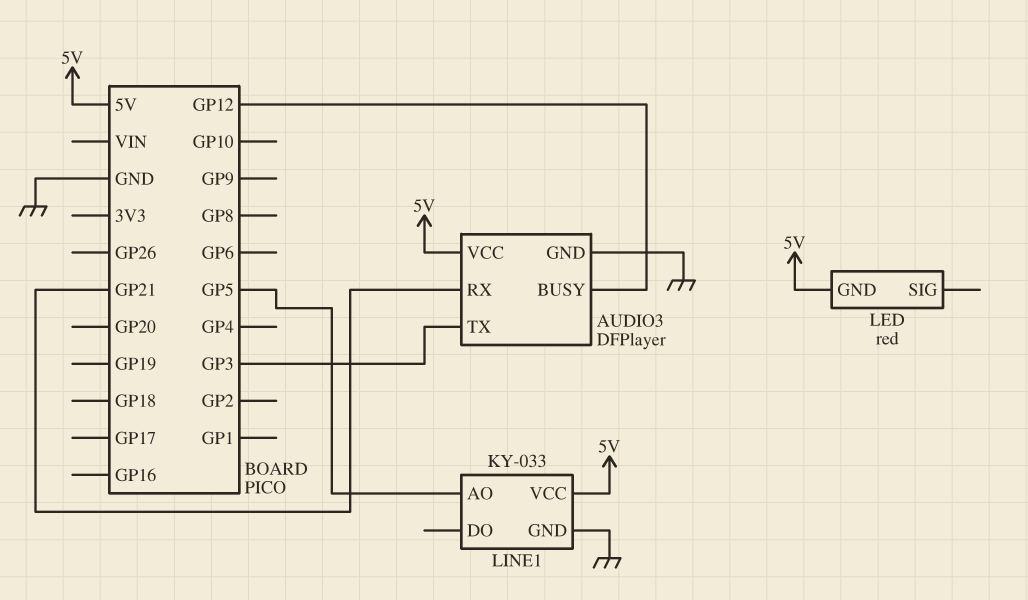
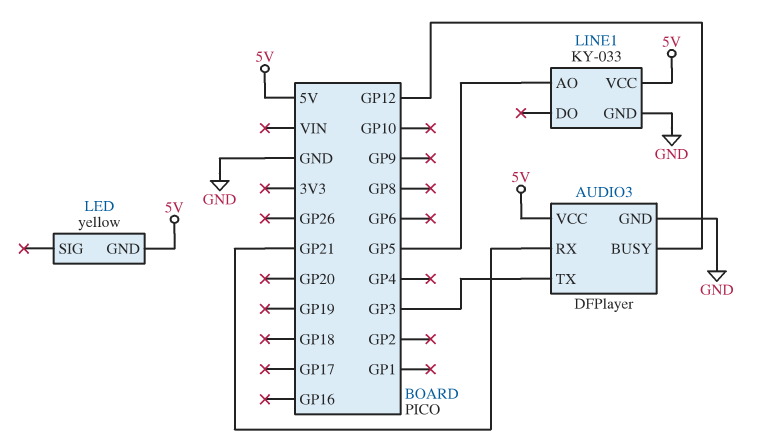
LED: red -> yellow

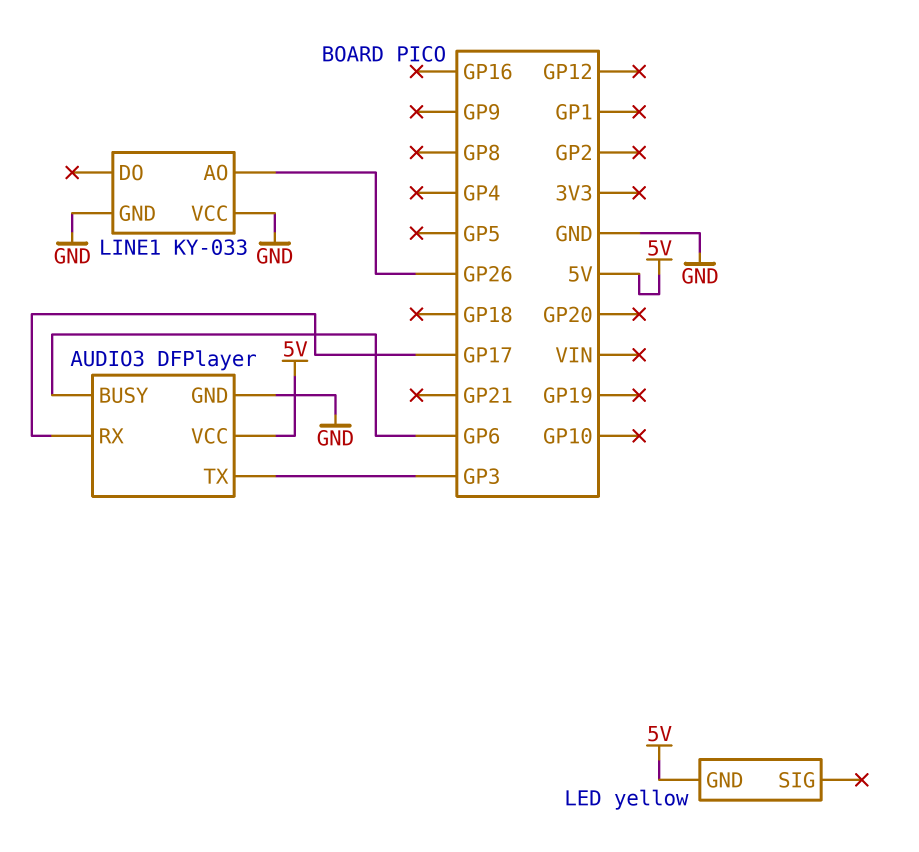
AUDIO3 pin BUSY: GP12 -> GP6
AUDIO3 pin RX: GP21 -> GP17
LINE1 pin AO: GP5 -> GP26
LINE1 pin VCC: 5V -> GND

